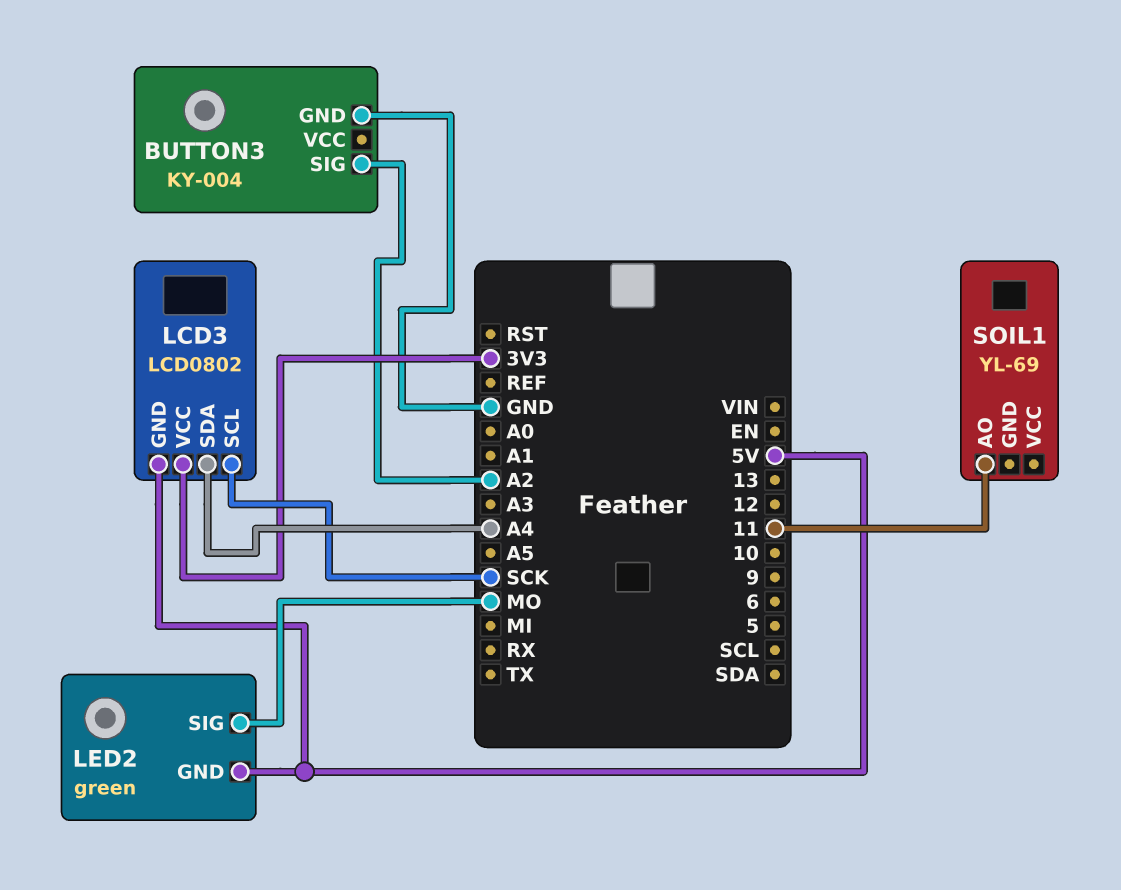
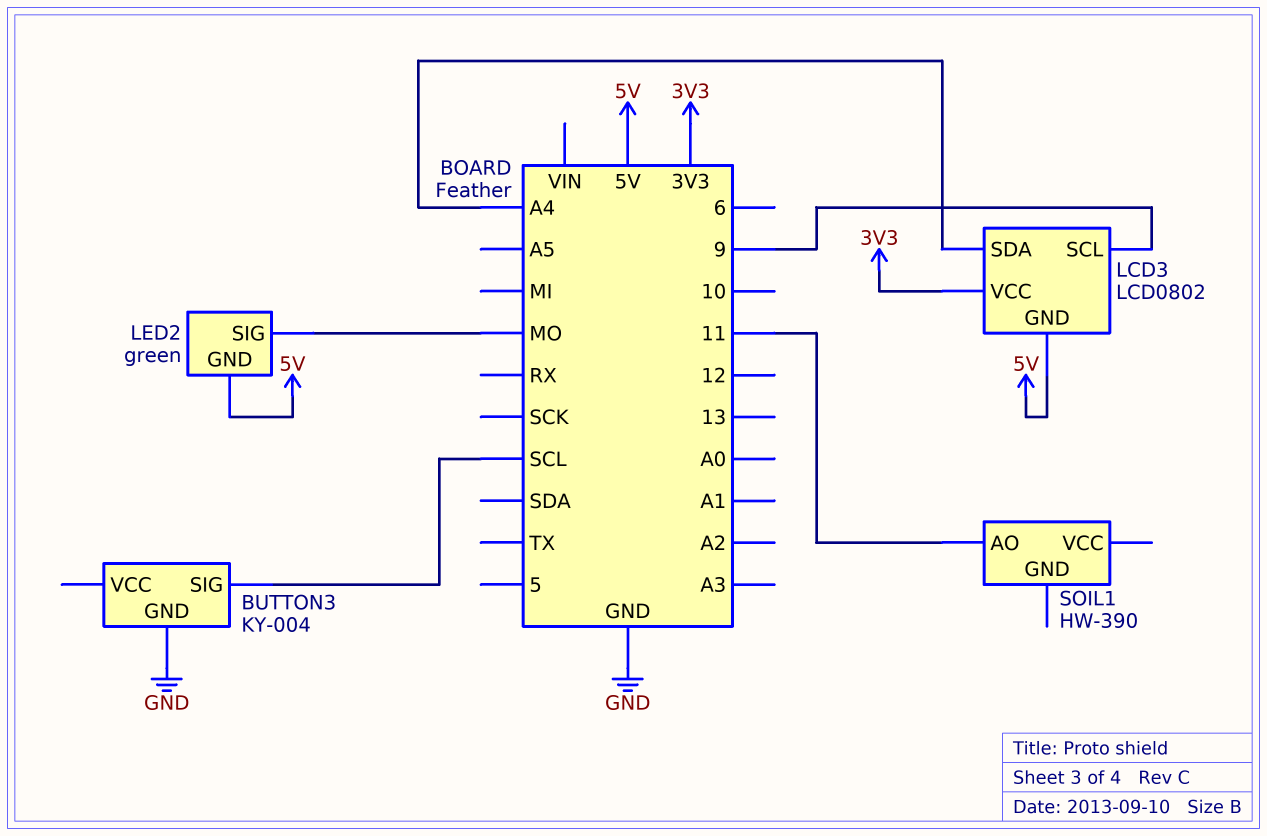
BUTTON3 pin SIG: A2 -> SCL
LCD3 pin SCL: SCK -> 9
SOIL1: YL-69 -> HW-390

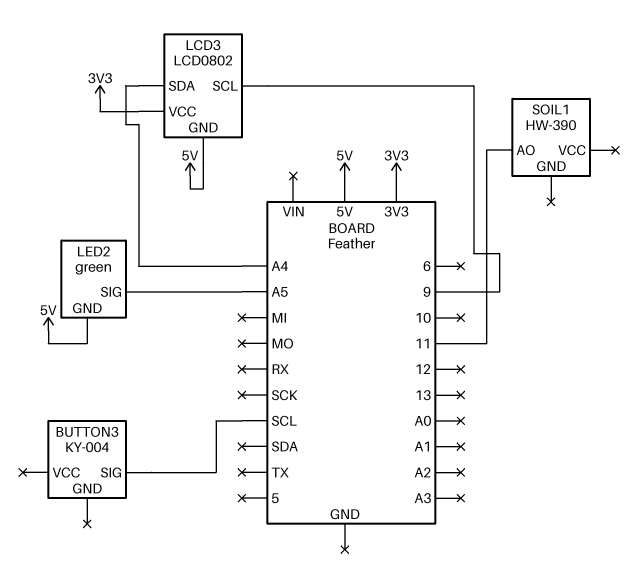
BUTTON3 pin GND: GND -> none
LED2 pin SIG: MO -> A5

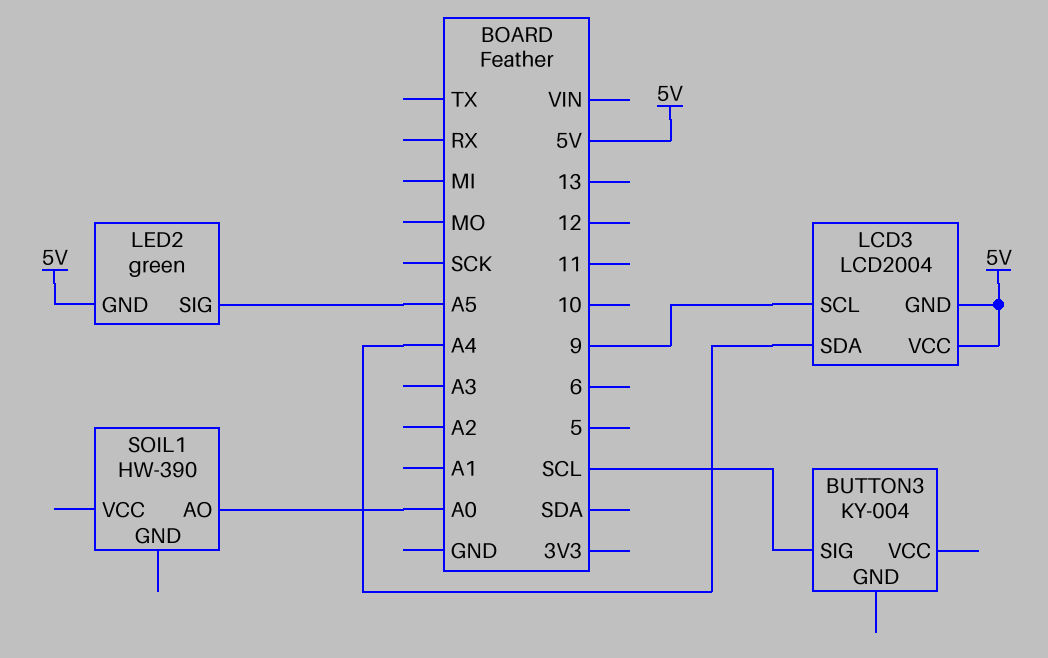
LCD3: LCD0802 -> LCD2004
LCD3 pin VCC: 3V3 -> 5V
SOIL1 pin AO: 11 -> A0

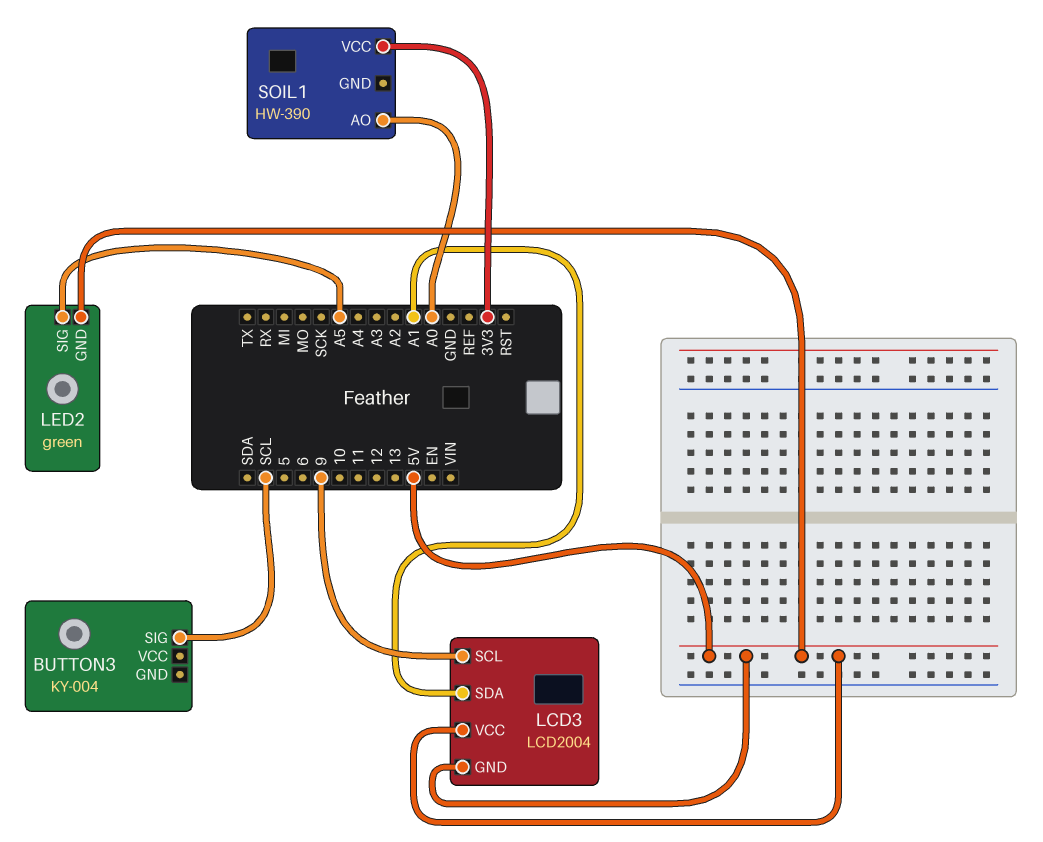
LCD3 pin SDA: A4 -> A1
SOIL1 pin VCC: none -> 3V3

